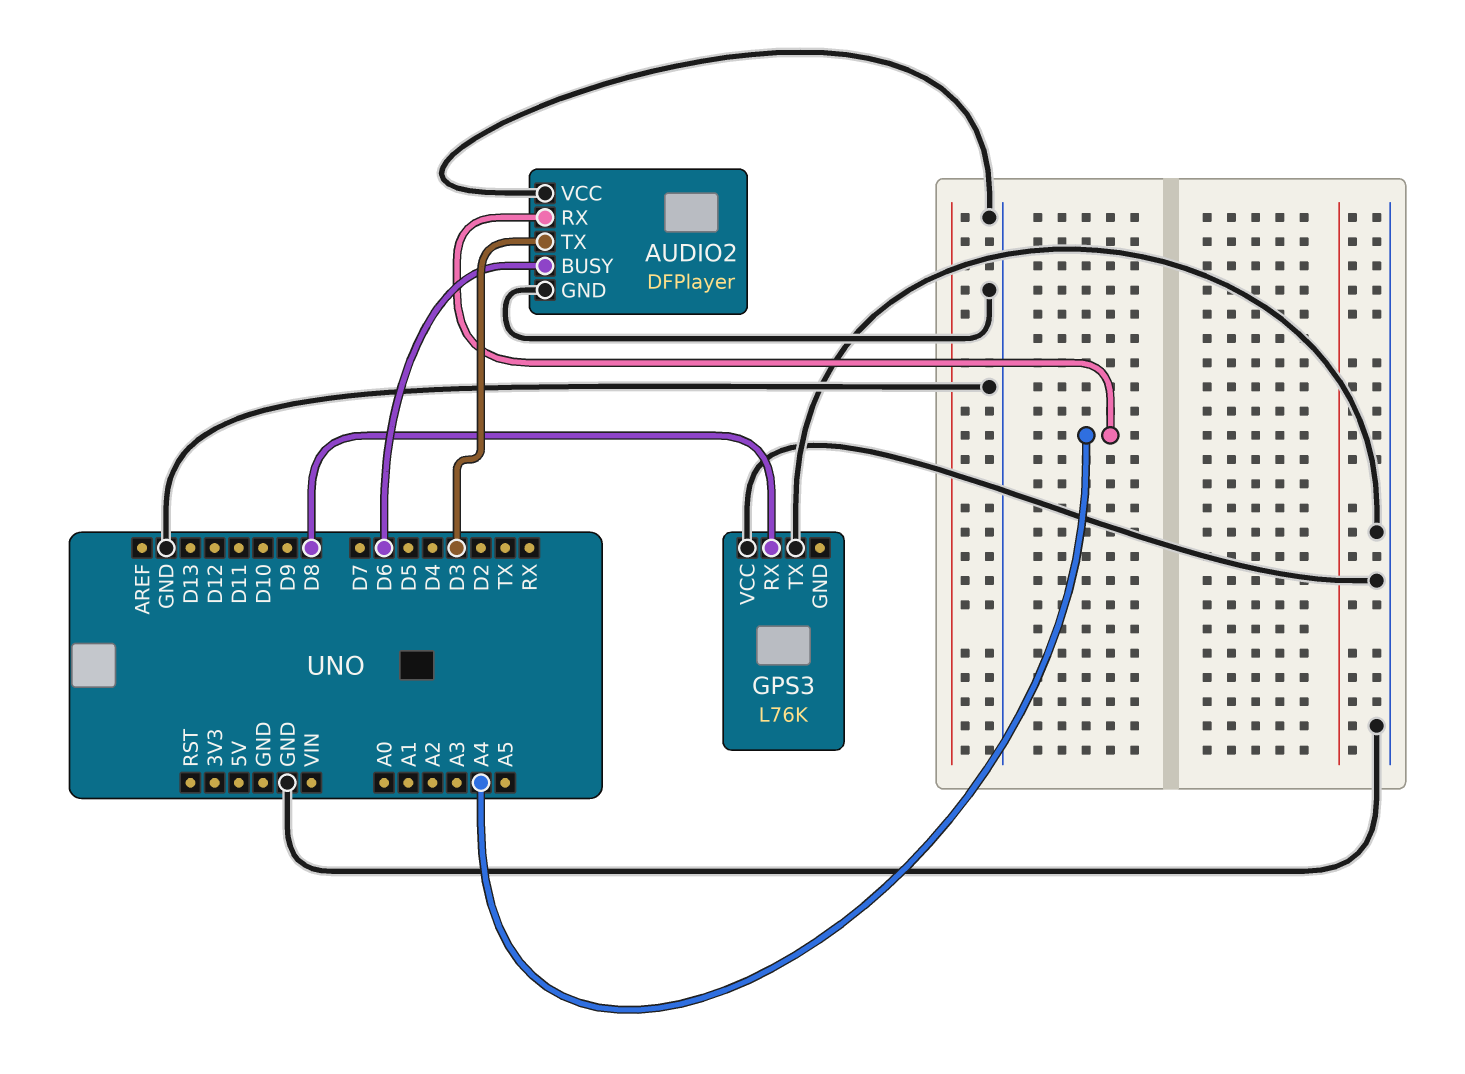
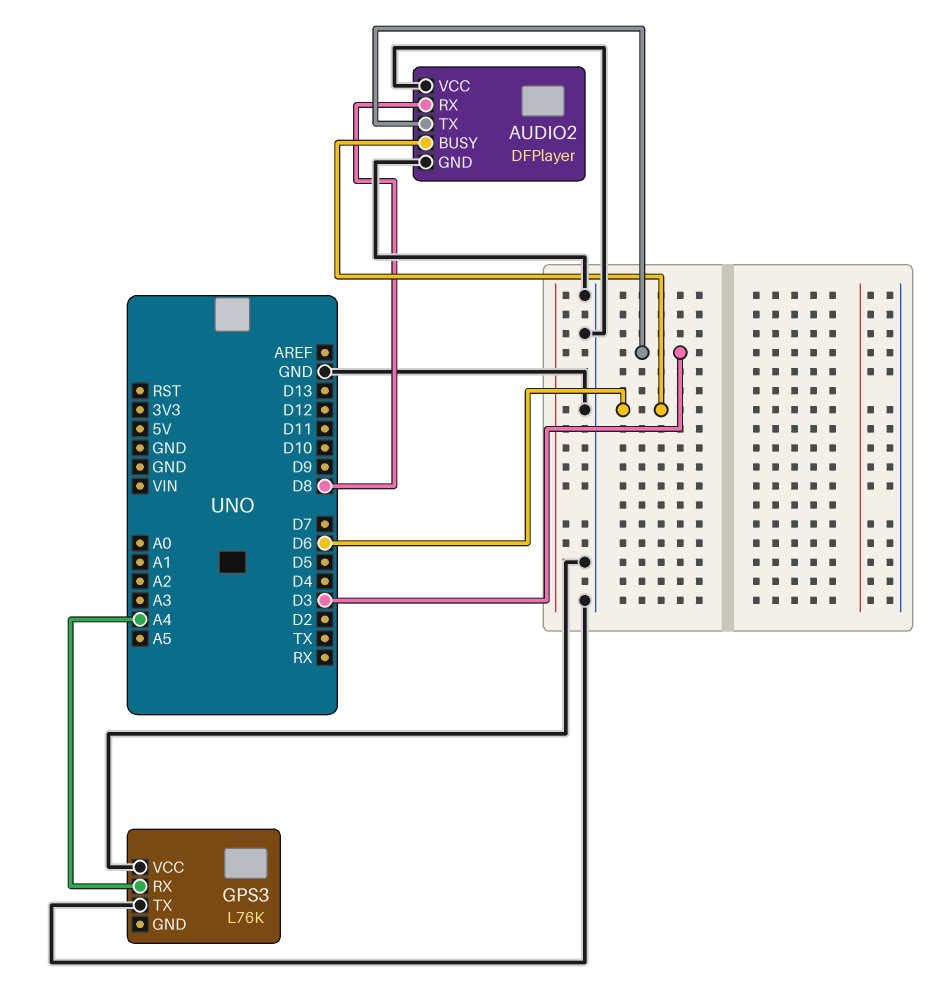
AUDIO2 pin RX: A4 -> D8
GPS3 pin RX: D8 -> A4

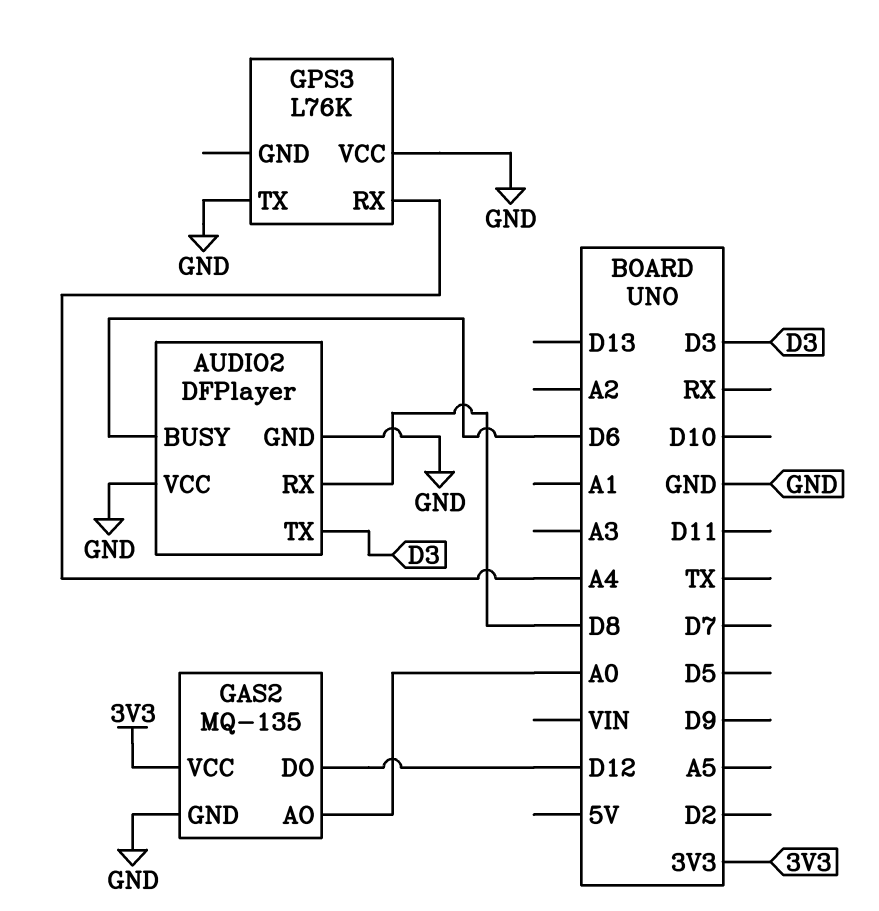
GAS2: none -> MQ-135
GAS2 pin AO: none -> A0
GAS2 pin DO: none -> D12
GAS2 pin GND: none -> GND
GAS2 pin VCC: none -> 3V3

